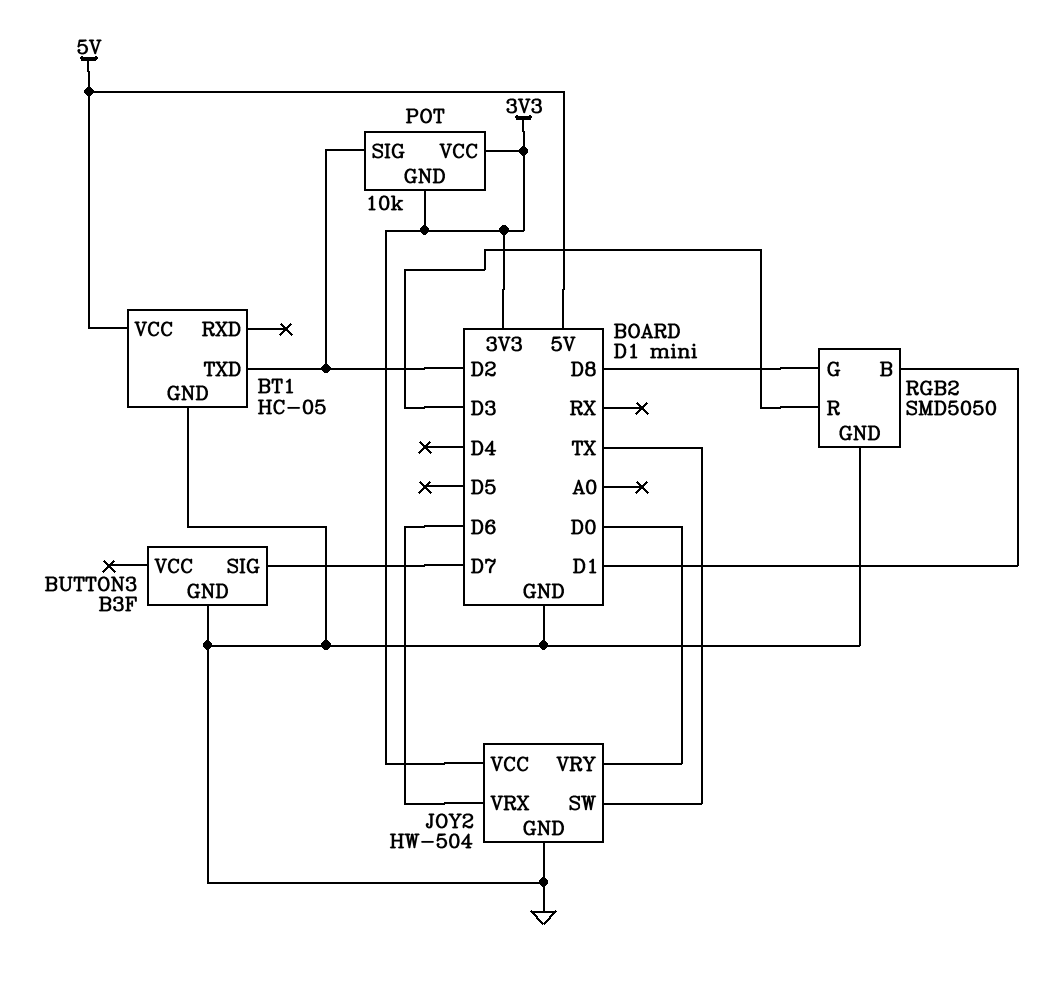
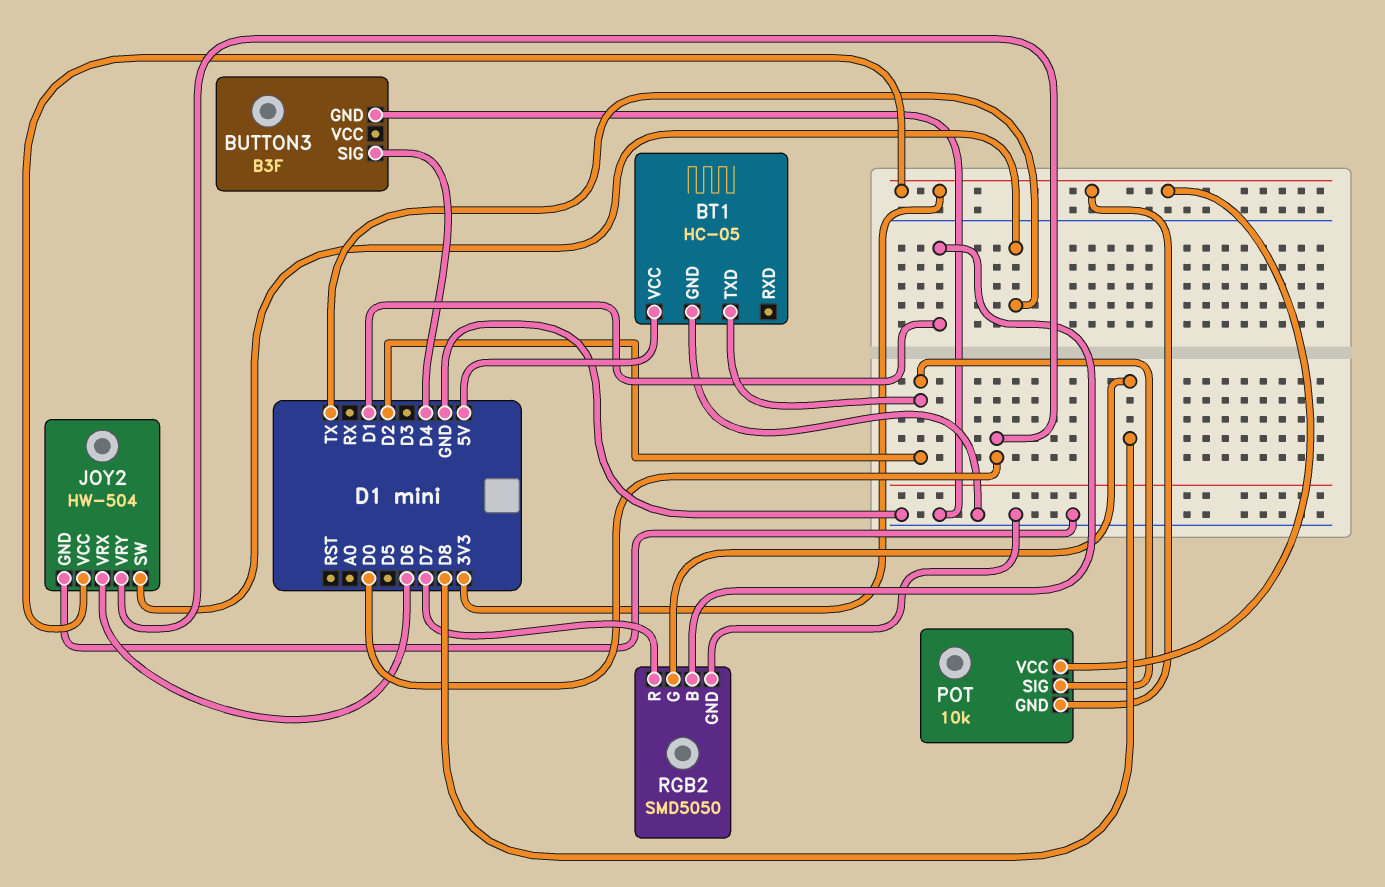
BUTTON3 pin SIG: D7 -> D4
RGB2 pin R: D3 -> D7

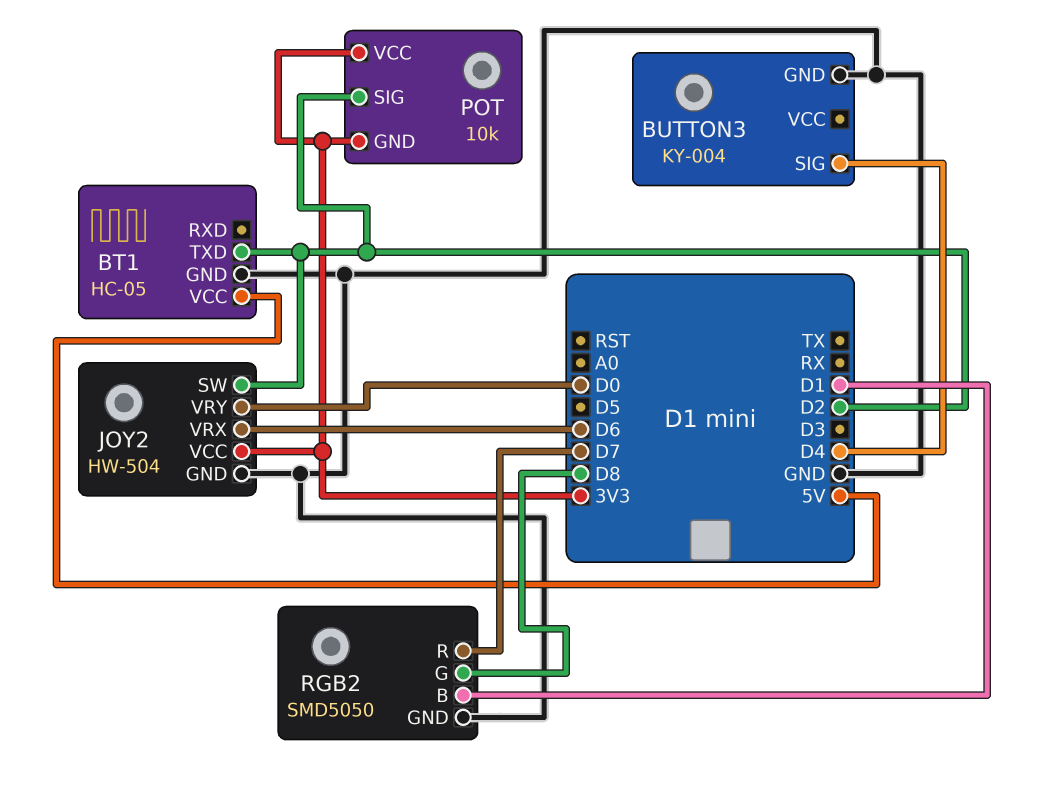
BUTTON3: B3F -> KY-004
JOY2 pin SW: TX -> D2

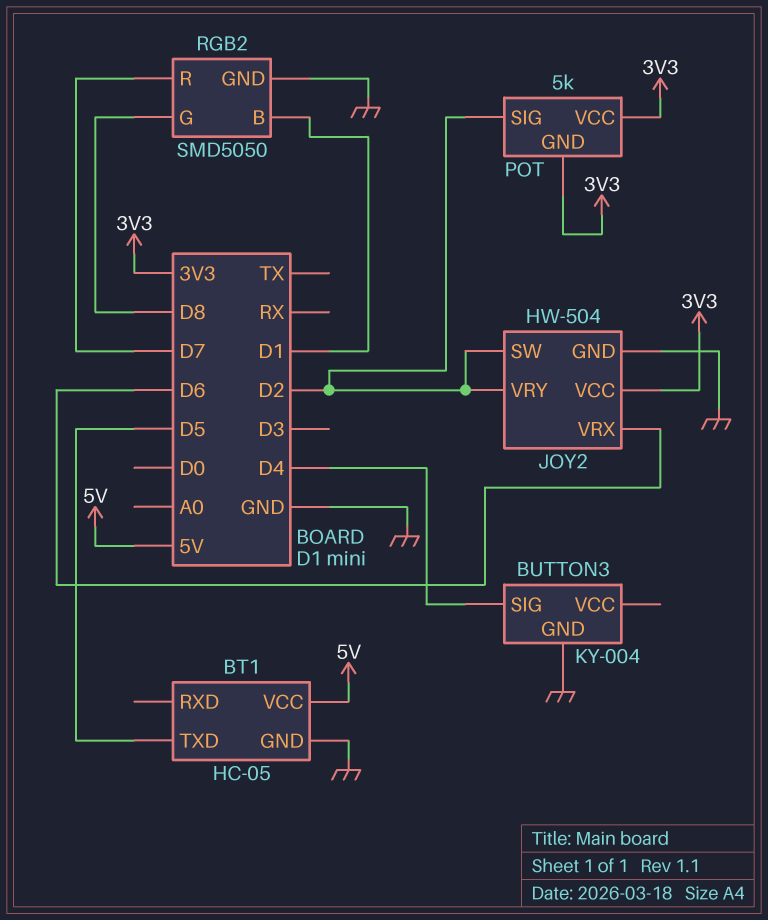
BT1 pin TXD: D2 -> D5
JOY2 pin VRY: D0 -> D2
POT: 10k -> 5k

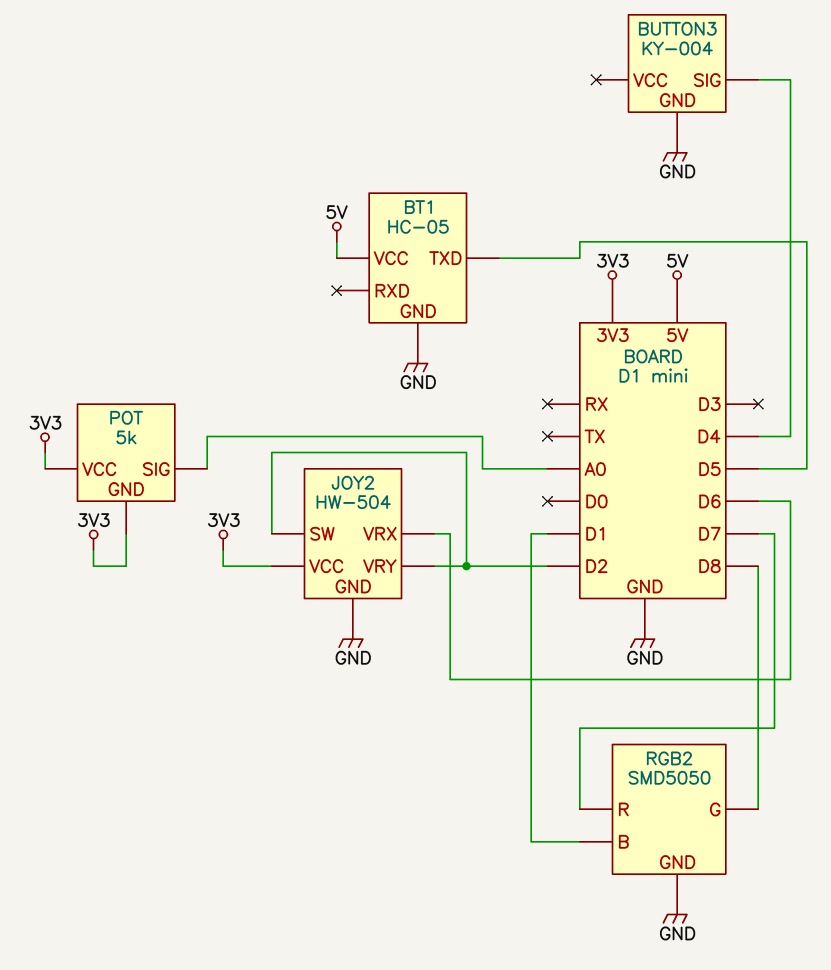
POT pin SIG: D2 -> A0

